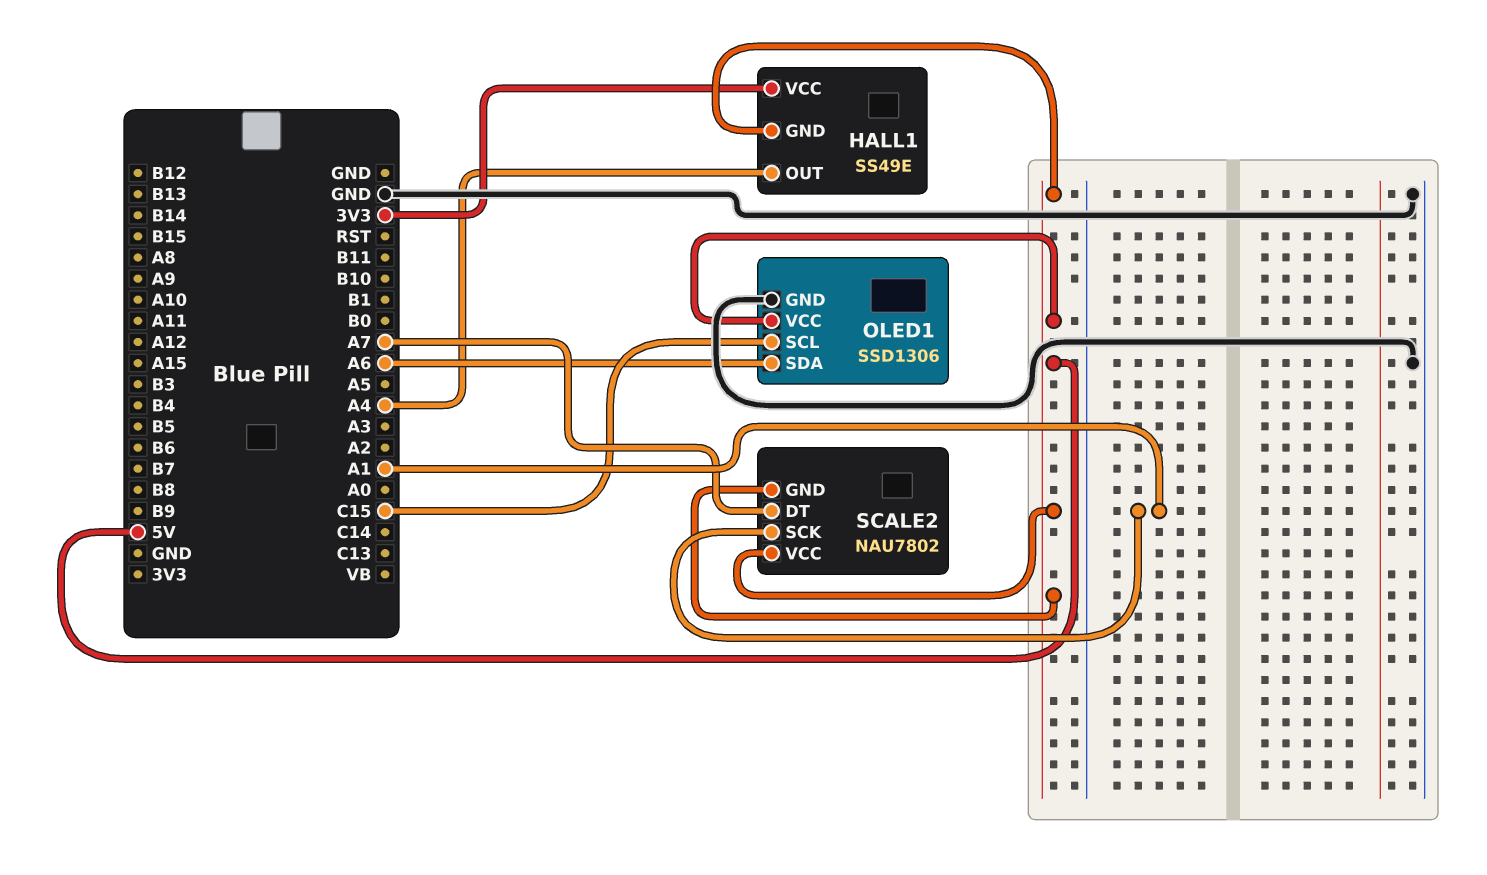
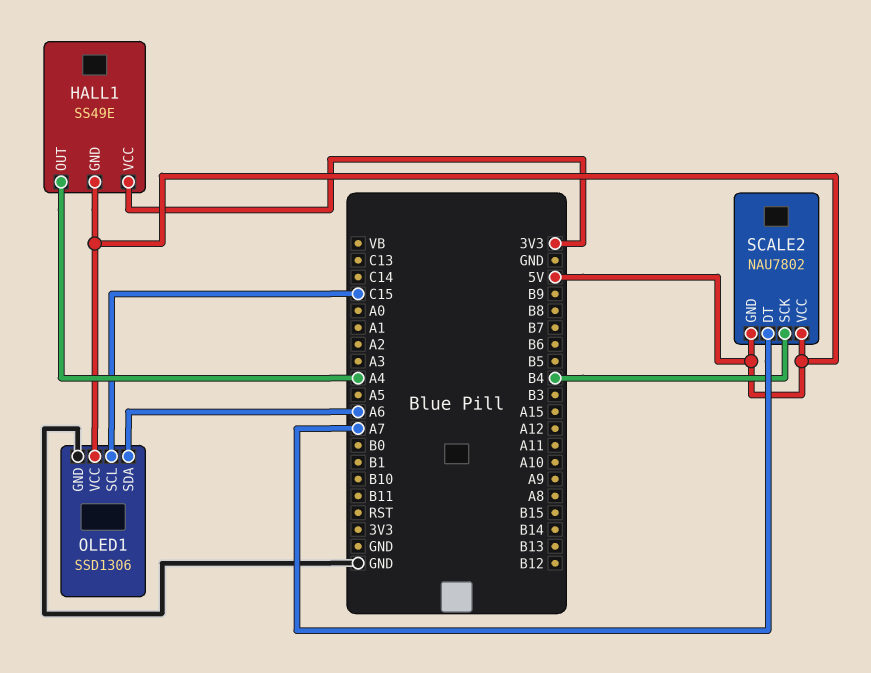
SCALE2 pin SCK: A1 -> B4

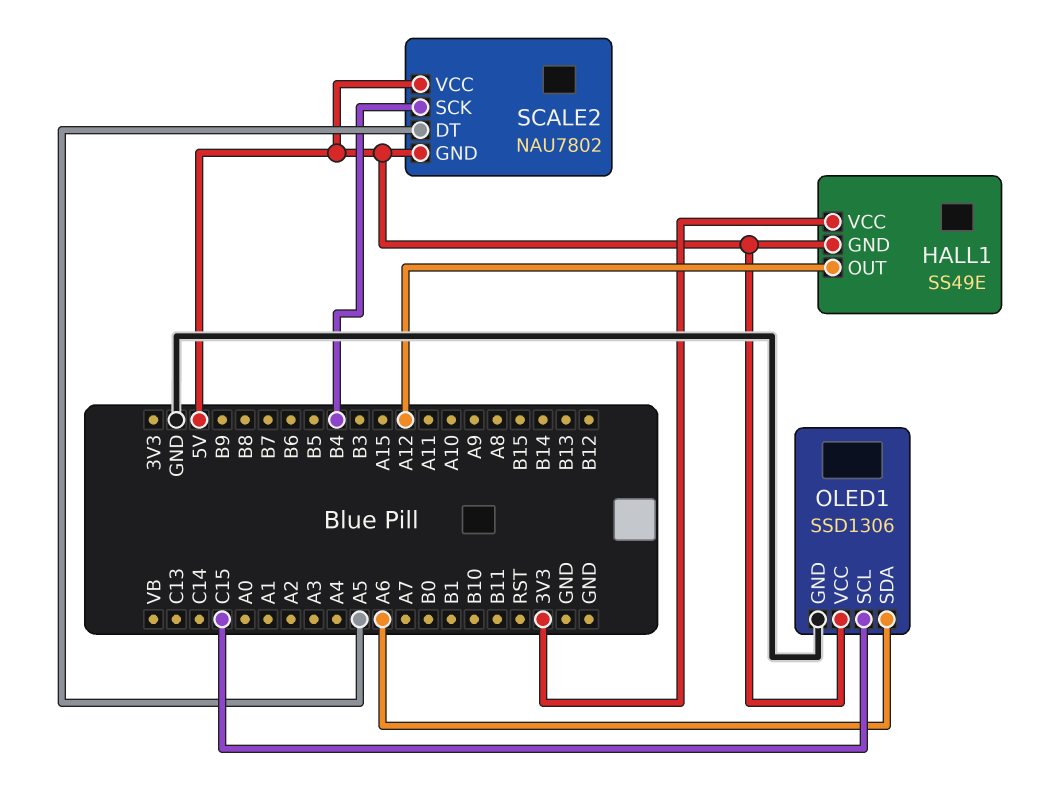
HALL1 pin OUT: A4 -> A12
SCALE2 pin DT: A7 -> A5

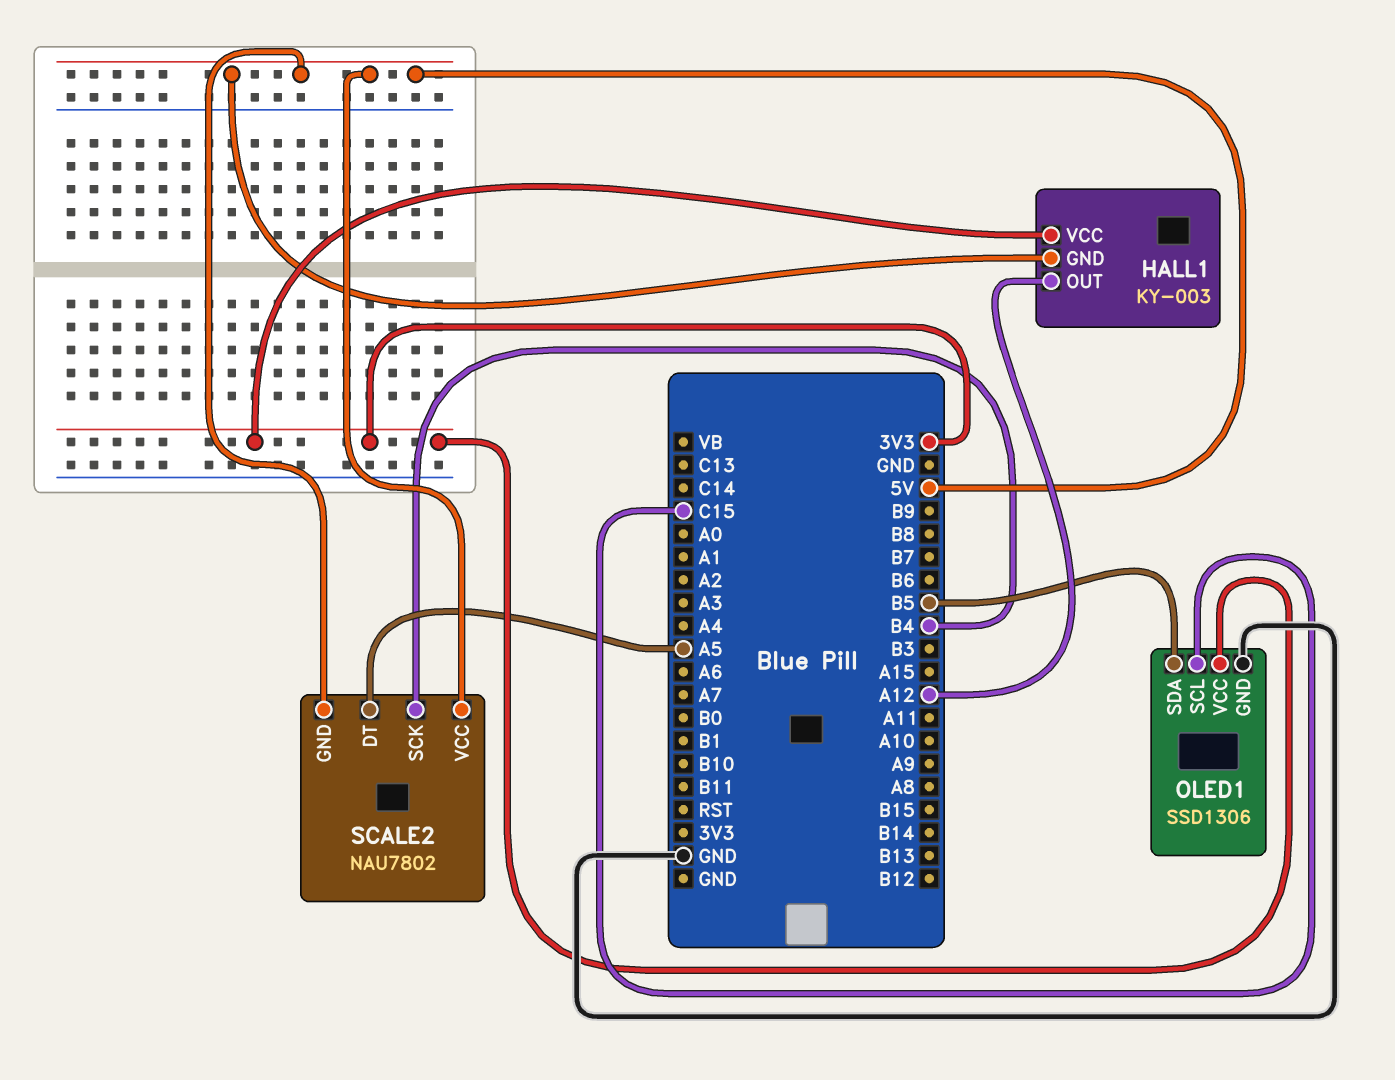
HALL1: SS49E -> KY-003
OLED1 pin SDA: A6 -> B5
OLED1 pin VCC: 5V -> 3V3

